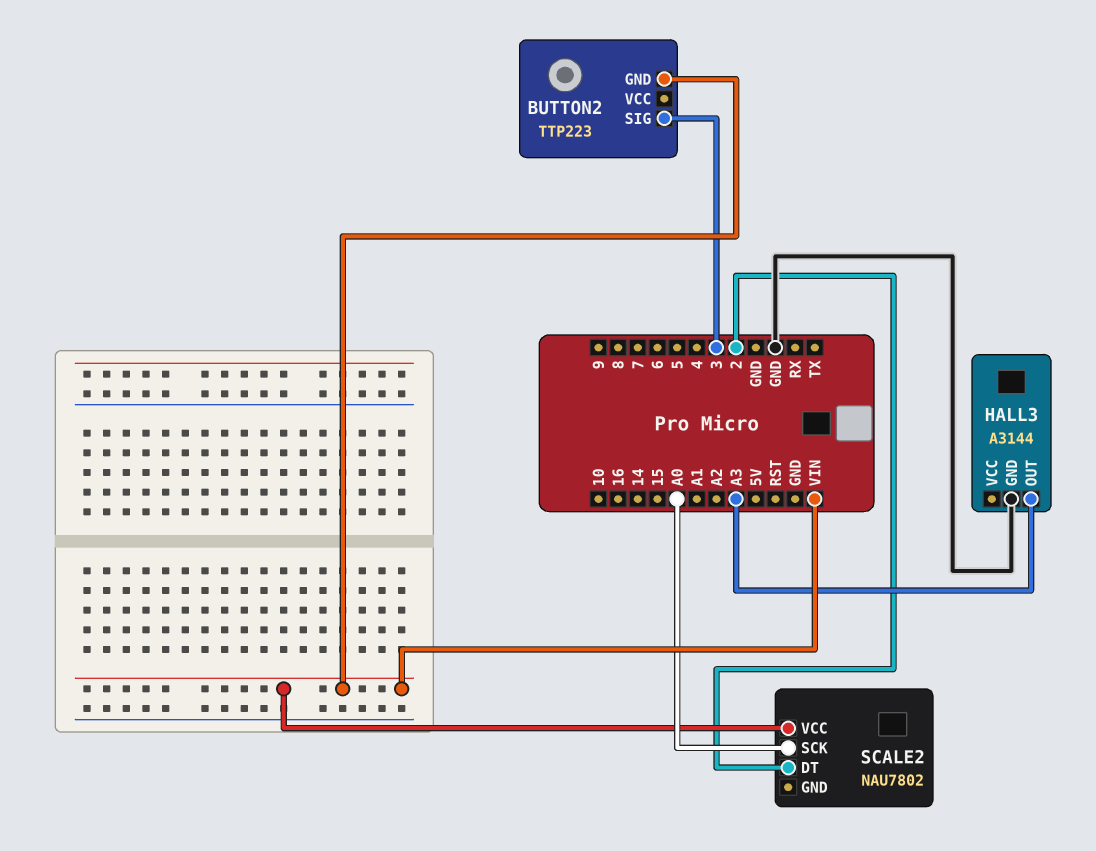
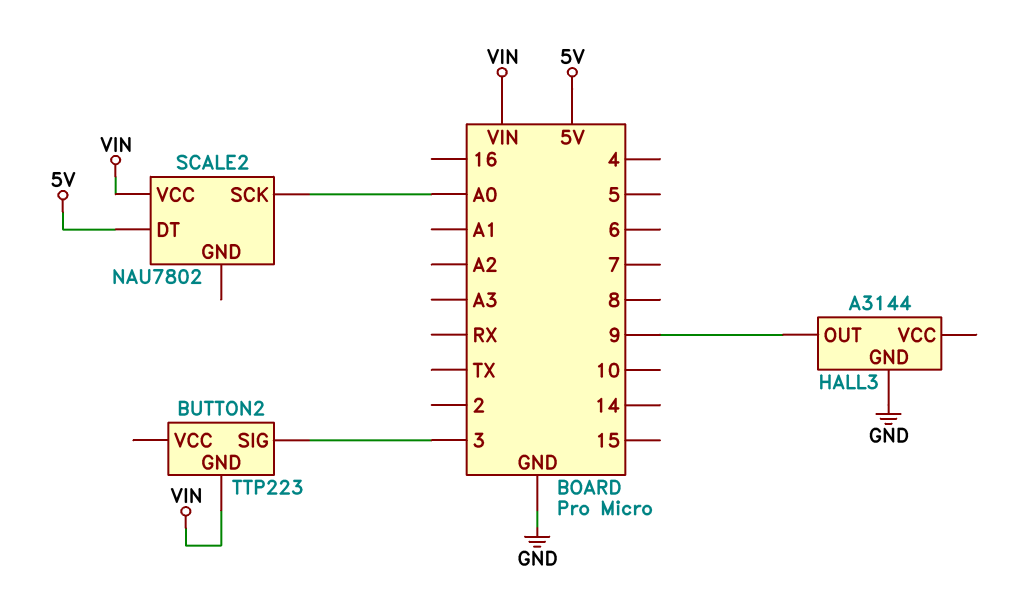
HALL3 pin OUT: A3 -> 9
SCALE2 pin DT: 2 -> 5V

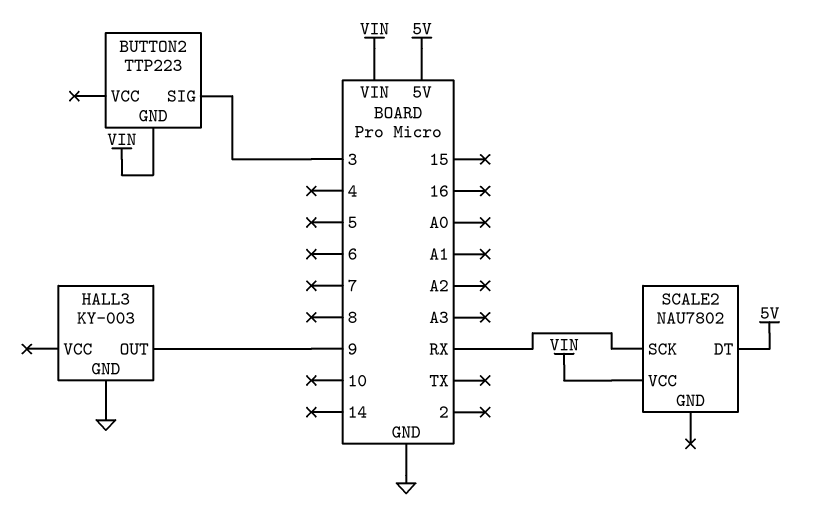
HALL3: A3144 -> KY-003
SCALE2 pin SCK: A0 -> RX

